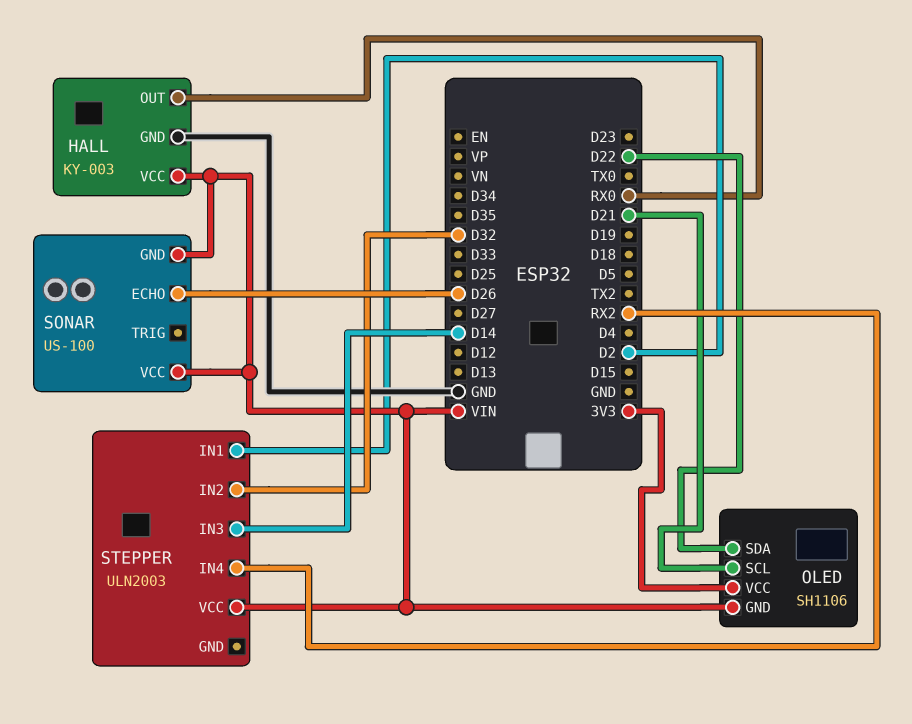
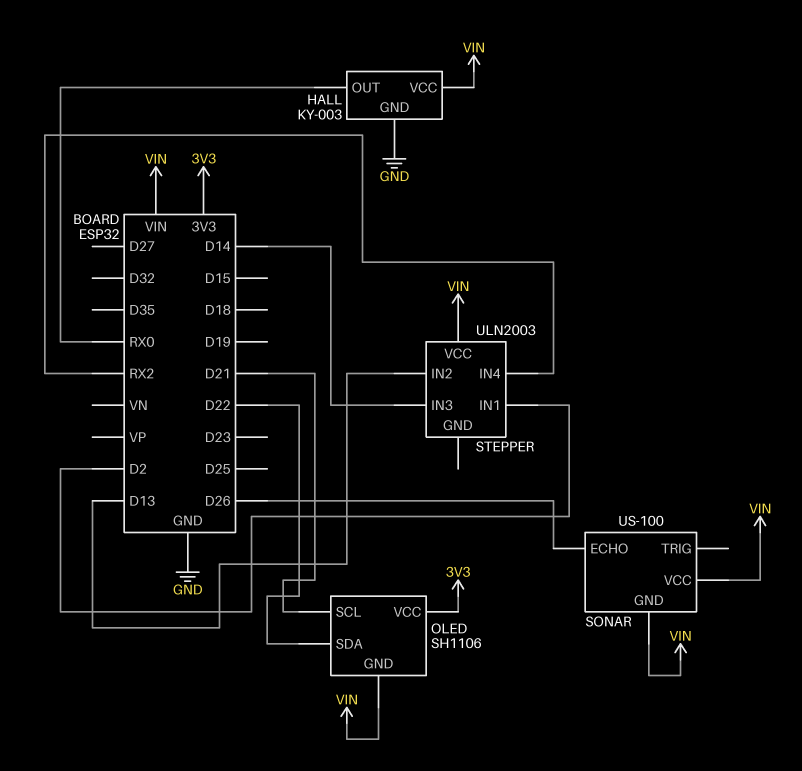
STEPPER pin IN2: D32 -> D13

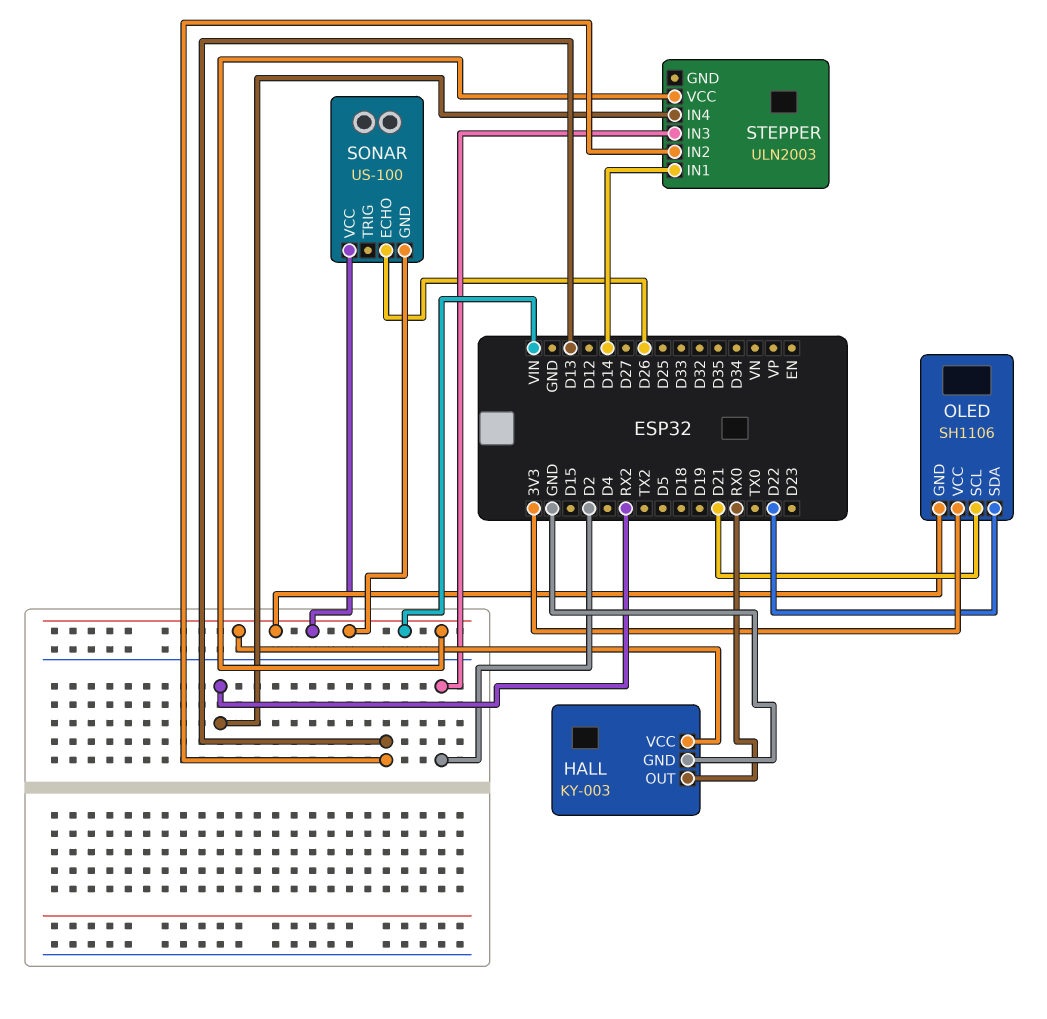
STEPPER pin IN1: D2 -> D14
STEPPER pin IN3: D14 -> D2

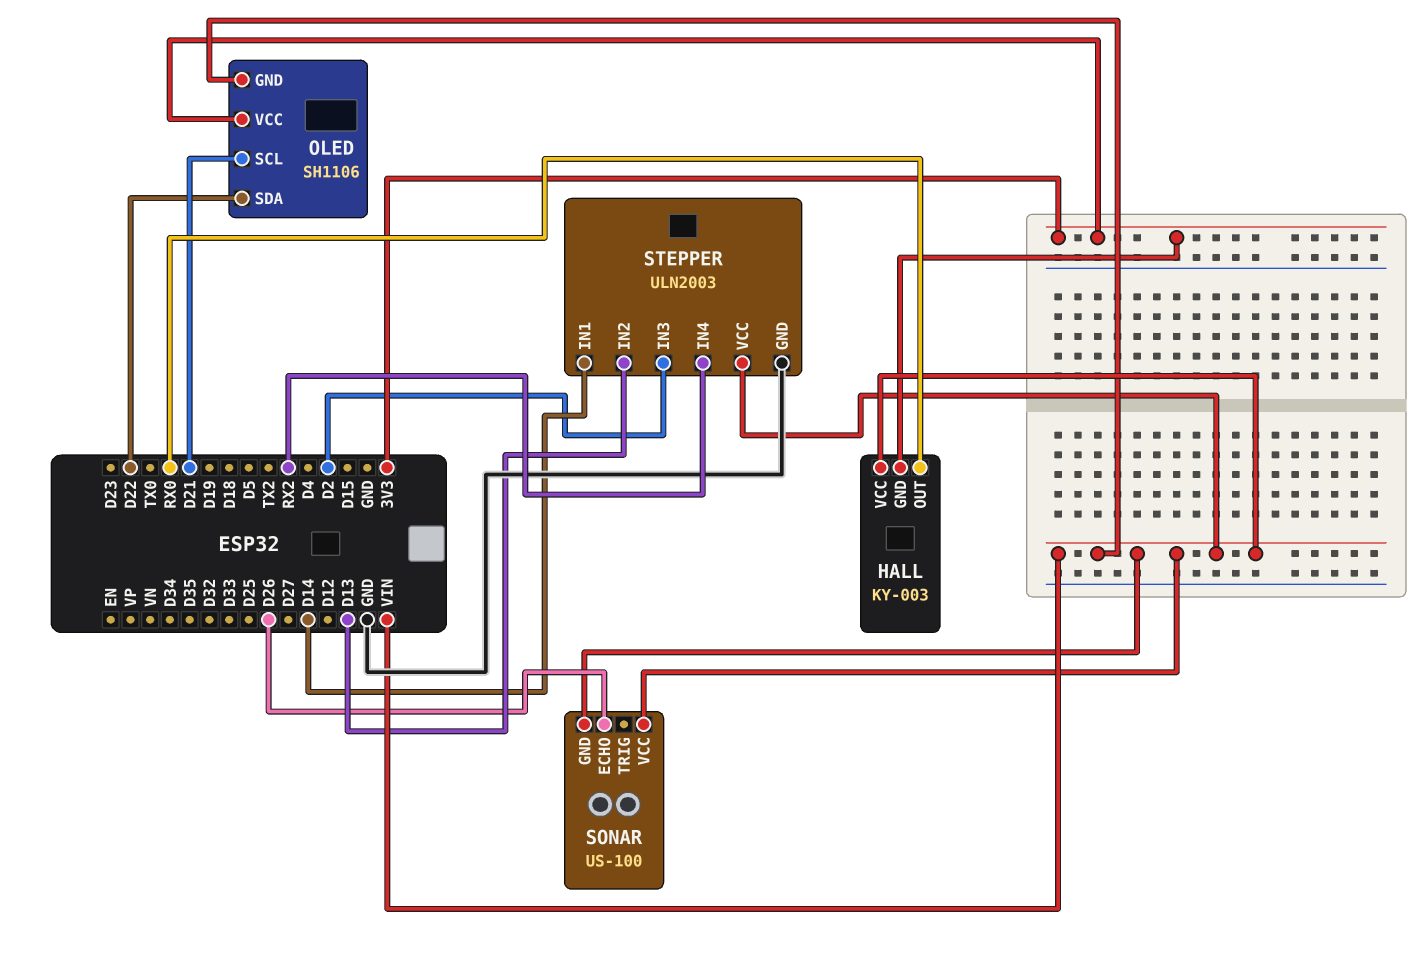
HALL pin GND: GND -> 3V3
STEPPER pin GND: none -> GND

